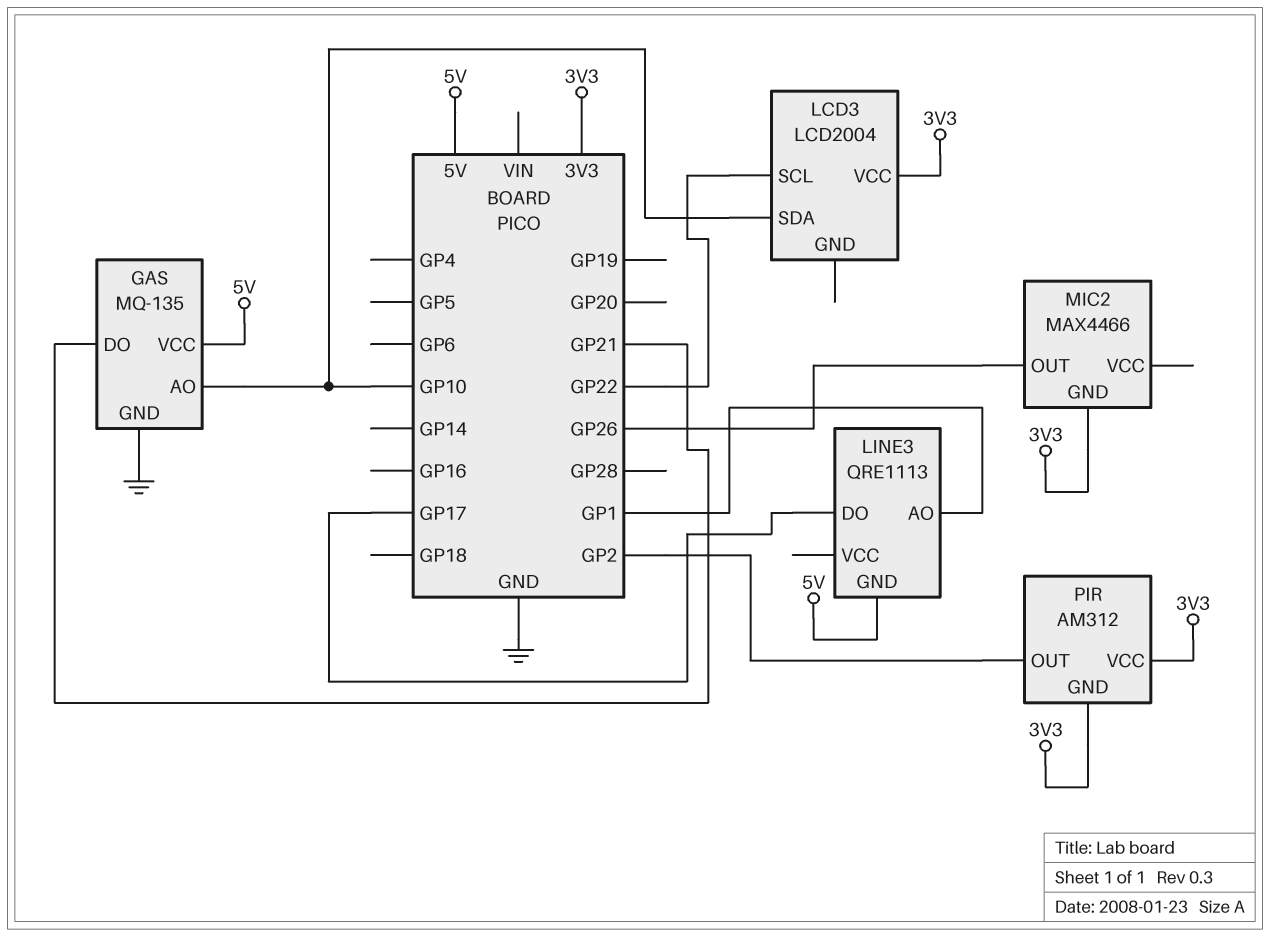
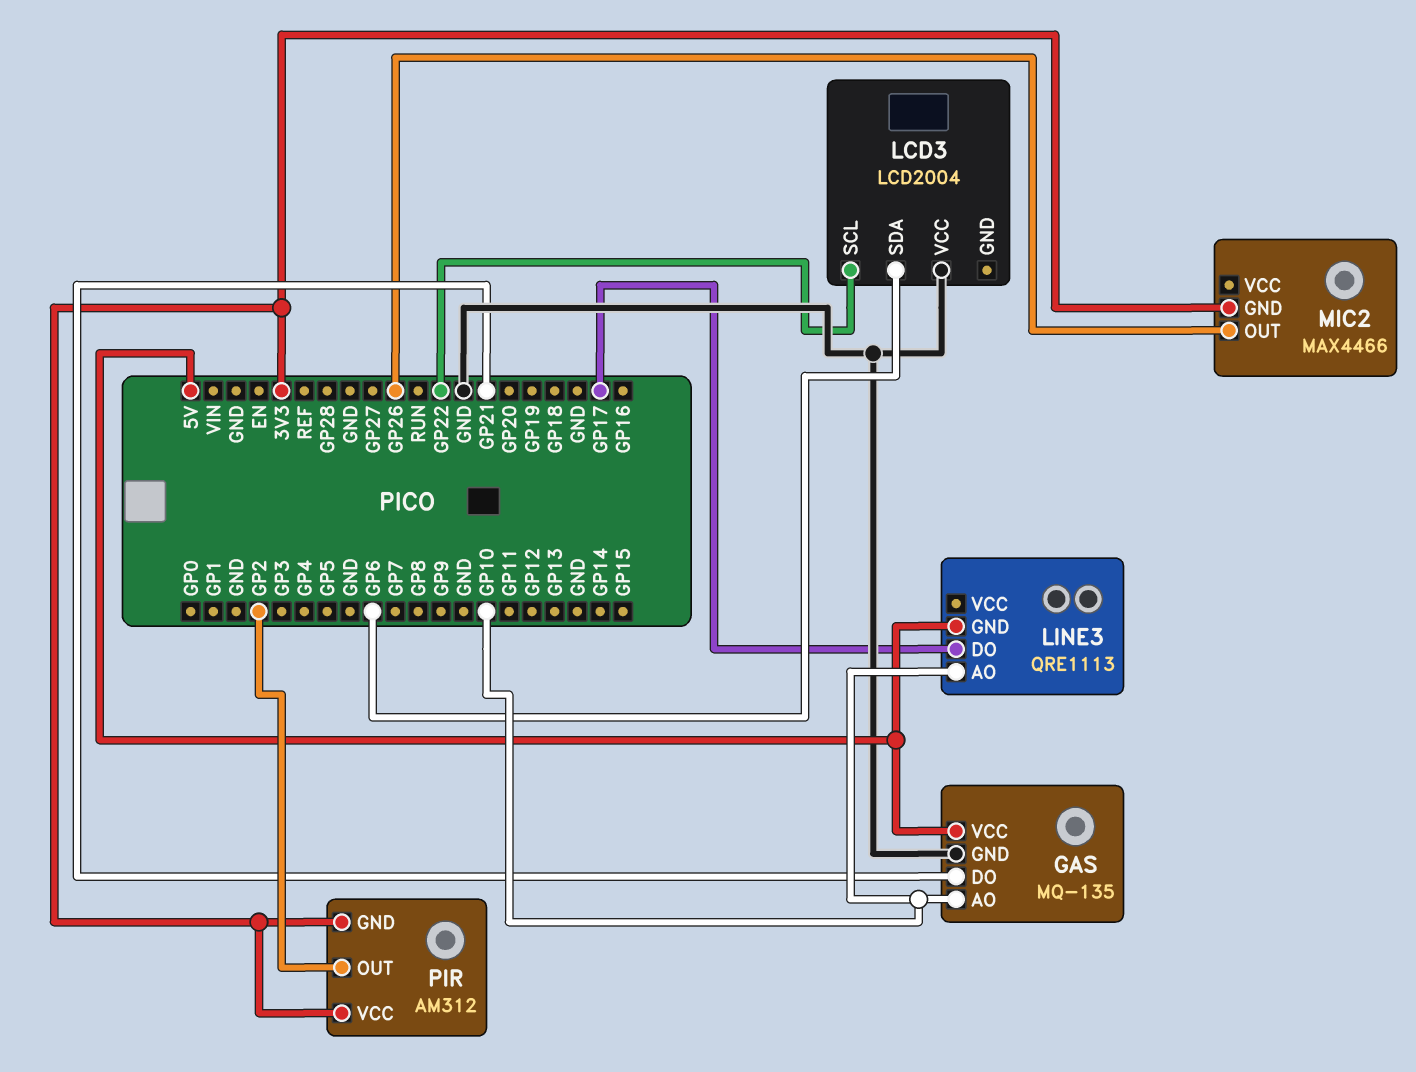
LCD3 pin SDA: GP10 -> GP6
LCD3 pin VCC: 3V3 -> GND
LINE3 pin AO: GP1 -> GP10

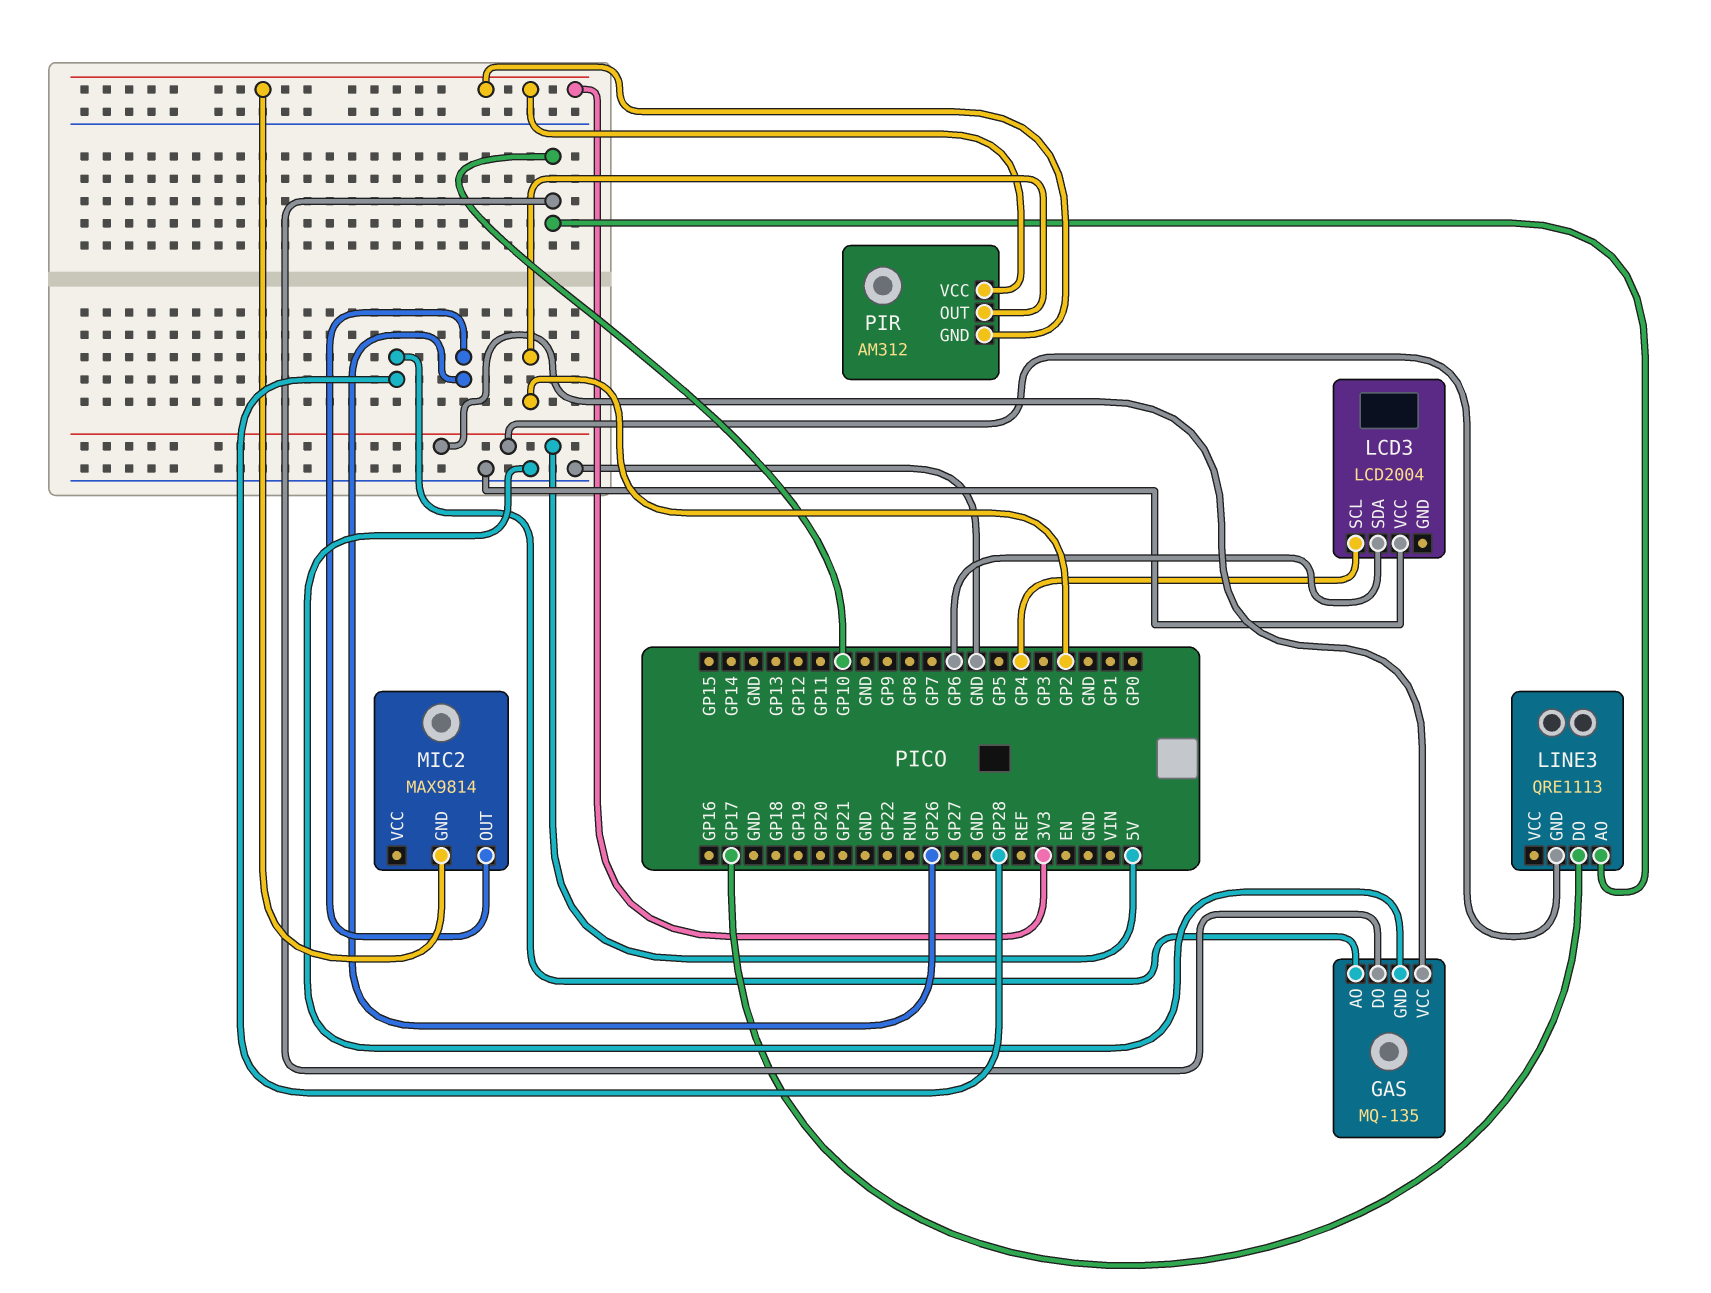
GAS pin AO: GP10 -> GP28
GAS pin DO: GP21 -> GP10
LCD3 pin SCL: GP22 -> GP4
MIC2: MAX4466 -> MAX9814

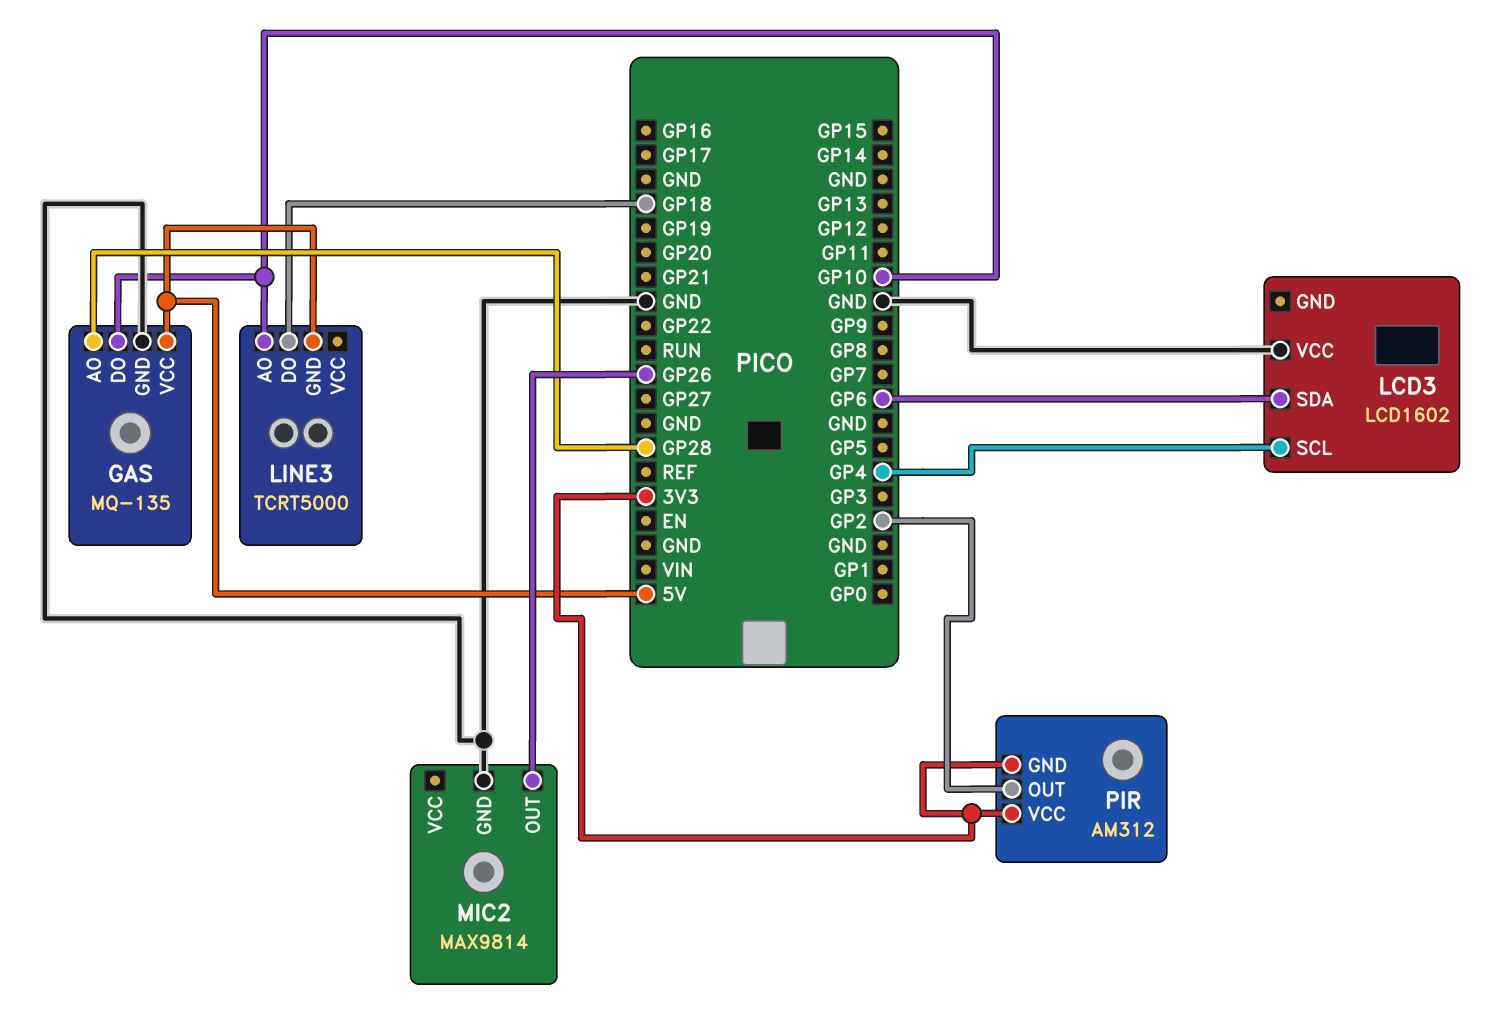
LCD3: LCD2004 -> LCD1602
LINE3: QRE1113 -> TCRT5000
LINE3 pin DO: GP17 -> GP18
MIC2 pin GND: 3V3 -> GND

